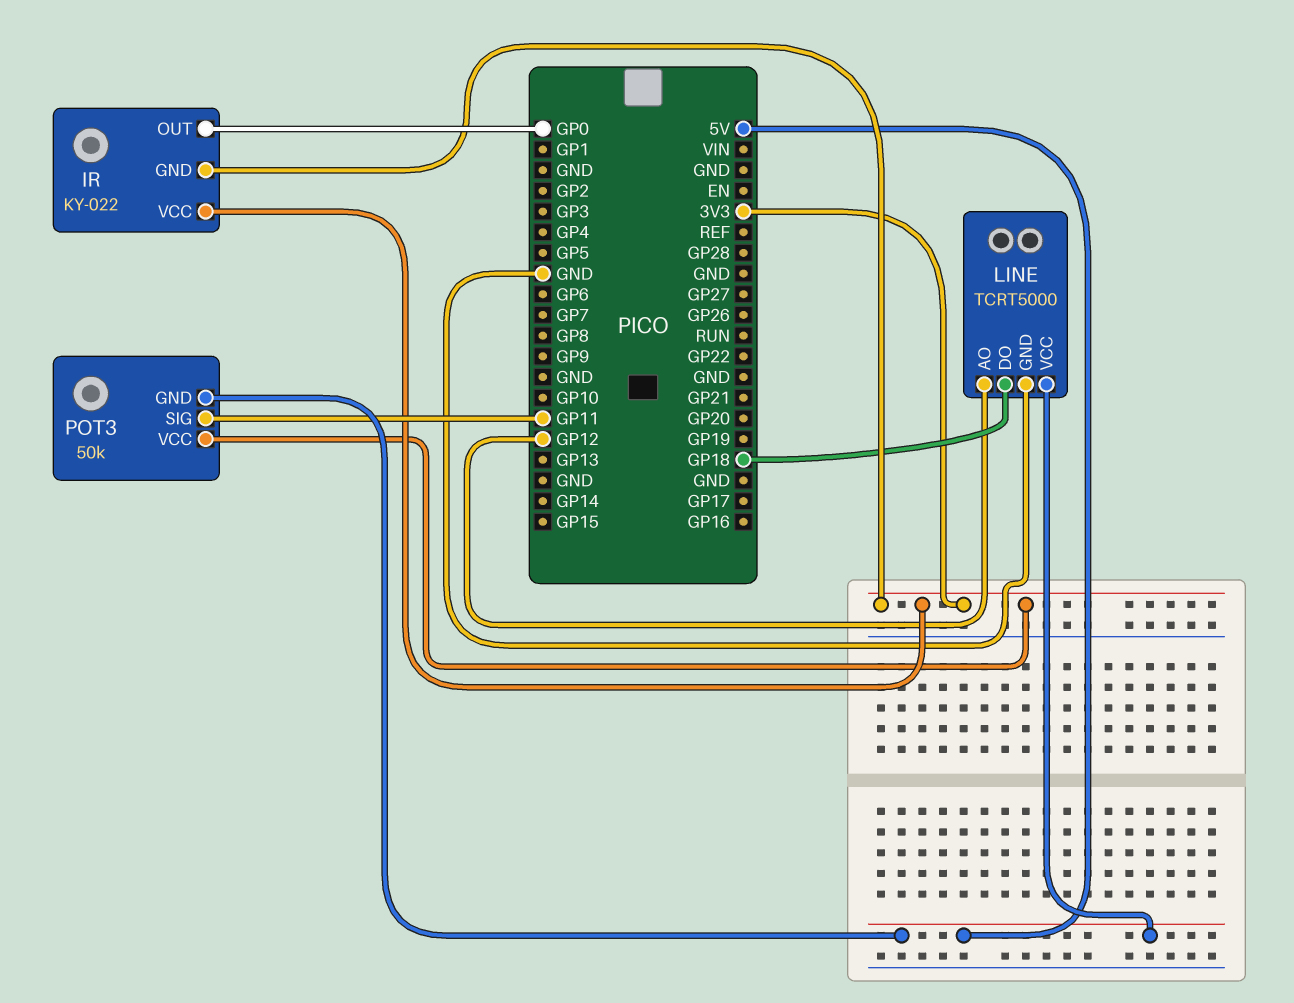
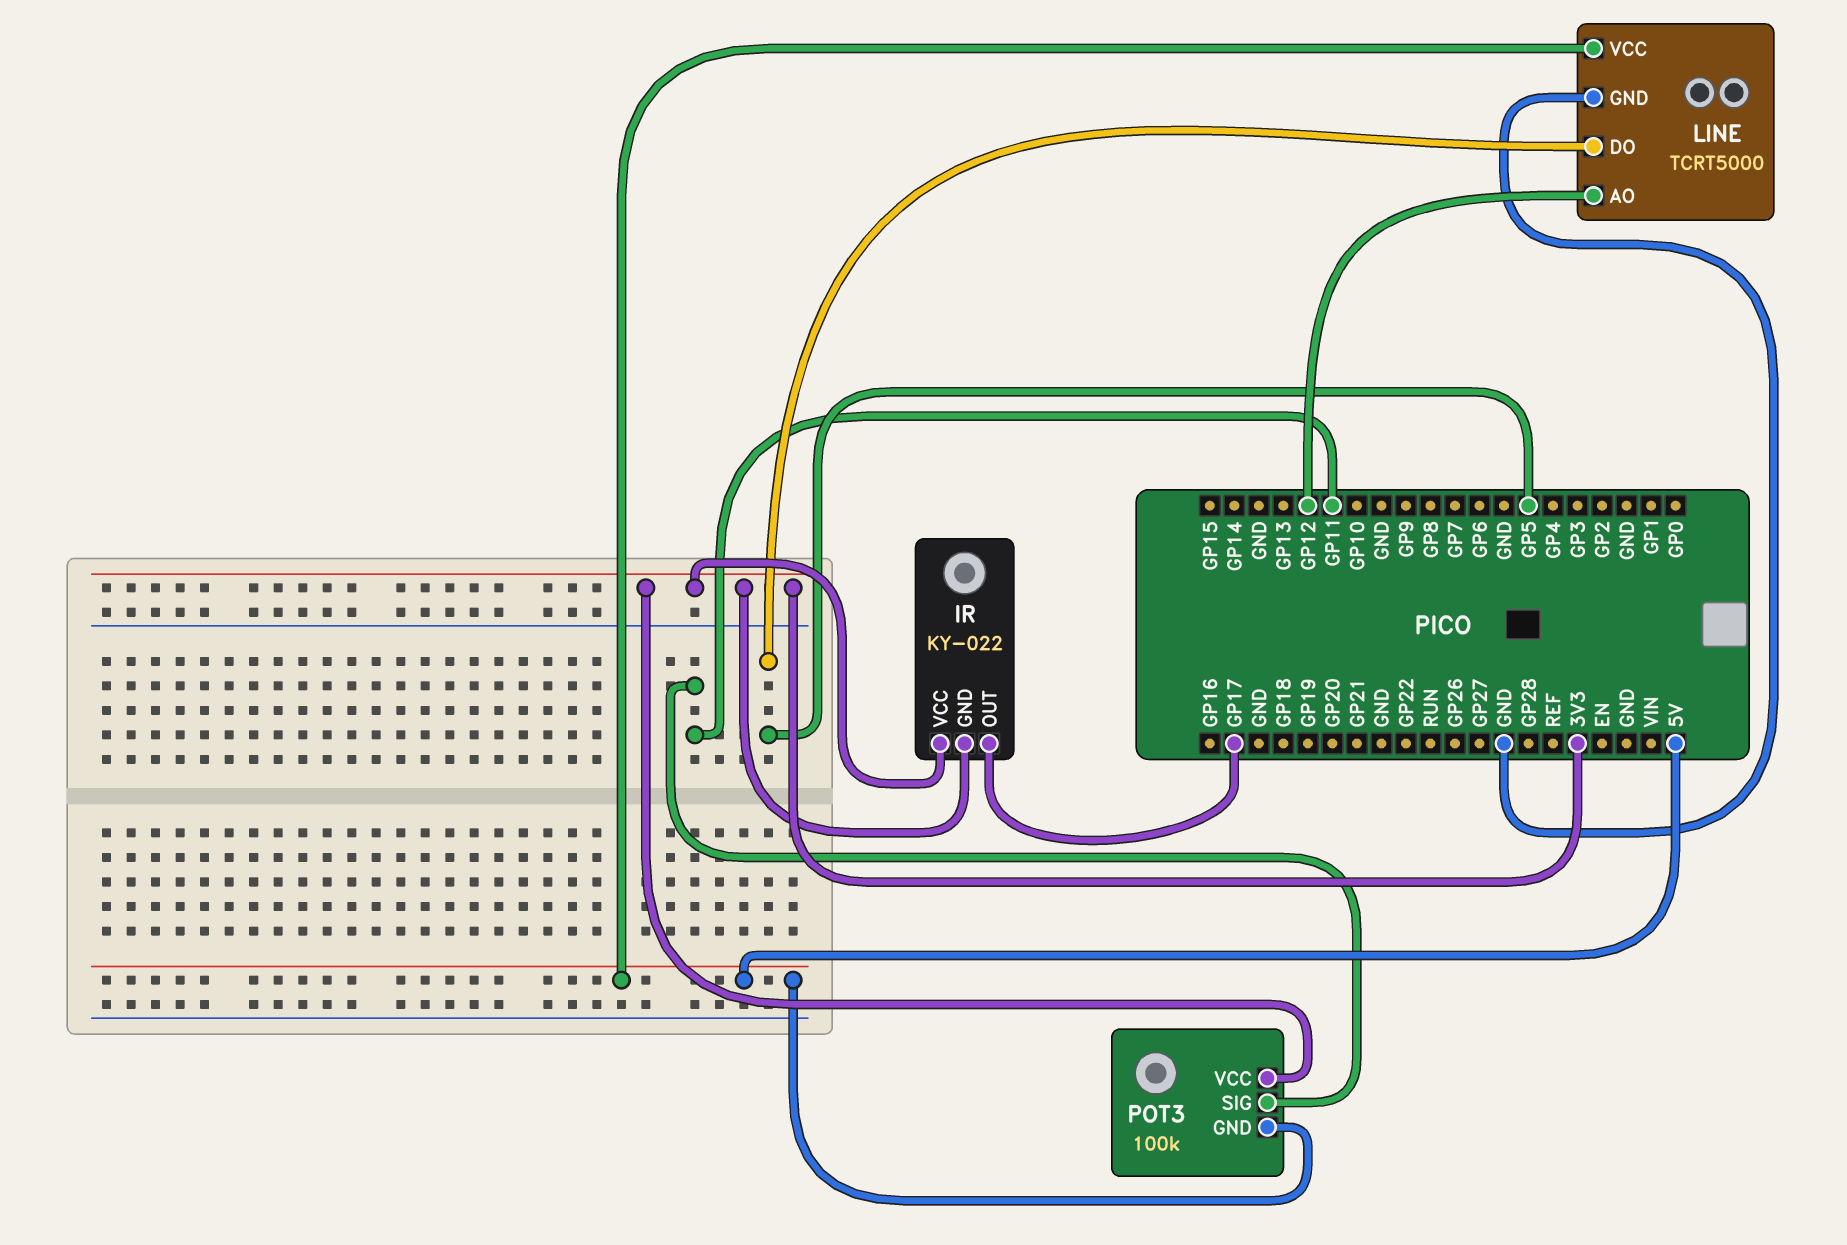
IR pin OUT: GP0 -> GP17
LINE pin DO: GP18 -> GP5
POT3: 50k -> 100k

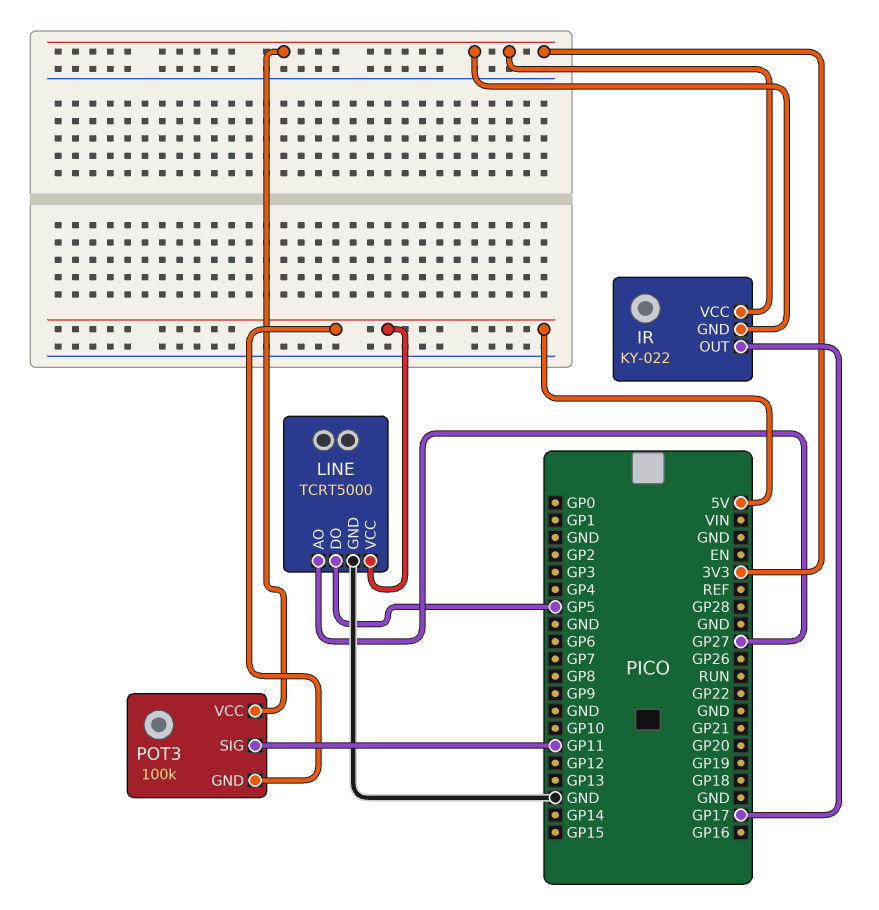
LINE pin AO: GP12 -> GP27

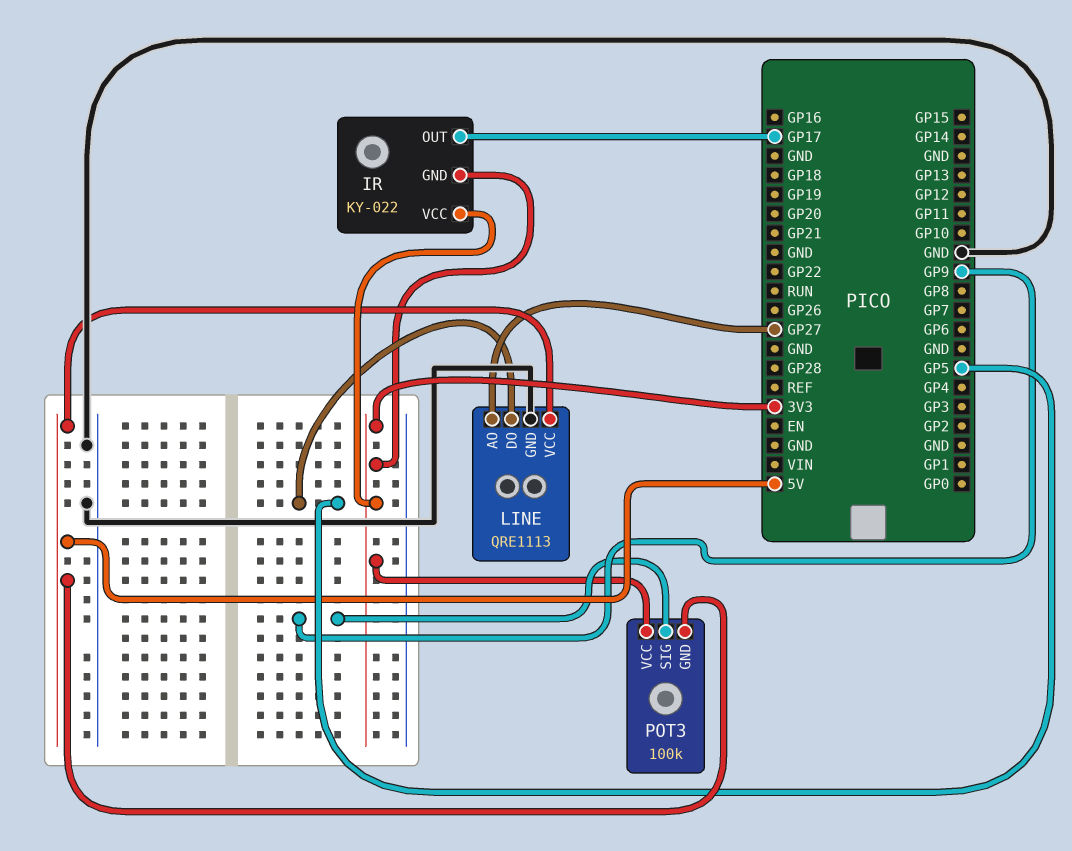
LINE: TCRT5000 -> QRE1113
POT3 pin SIG: GP11 -> GP9

